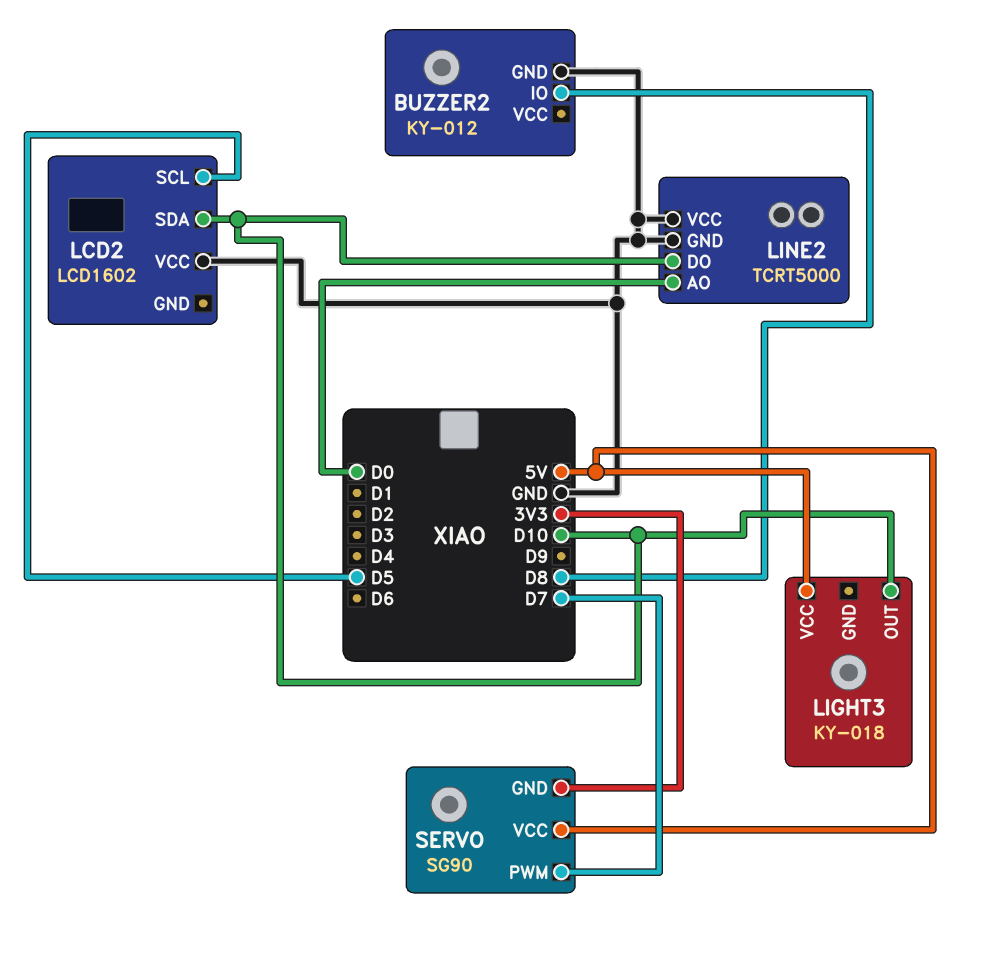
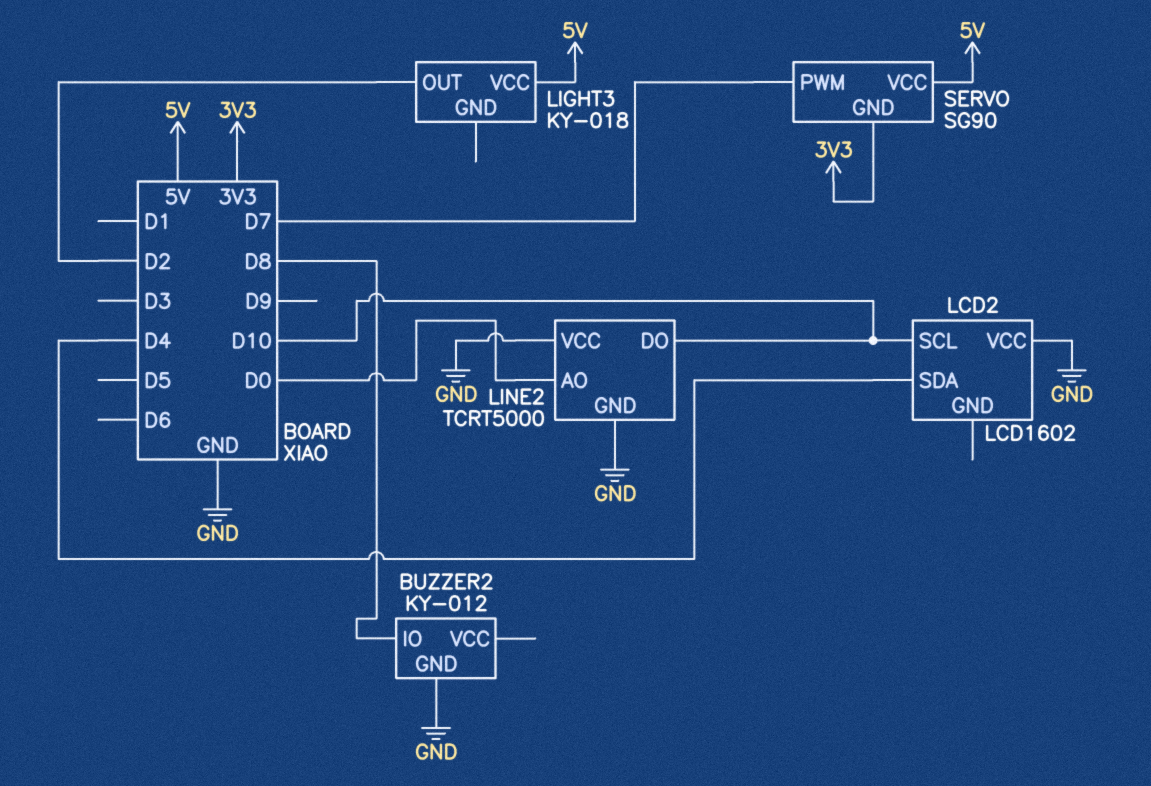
LCD2 pin SCL: D5 -> D10
LCD2 pin SDA: D10 -> D4
LIGHT3 pin OUT: D10 -> D2

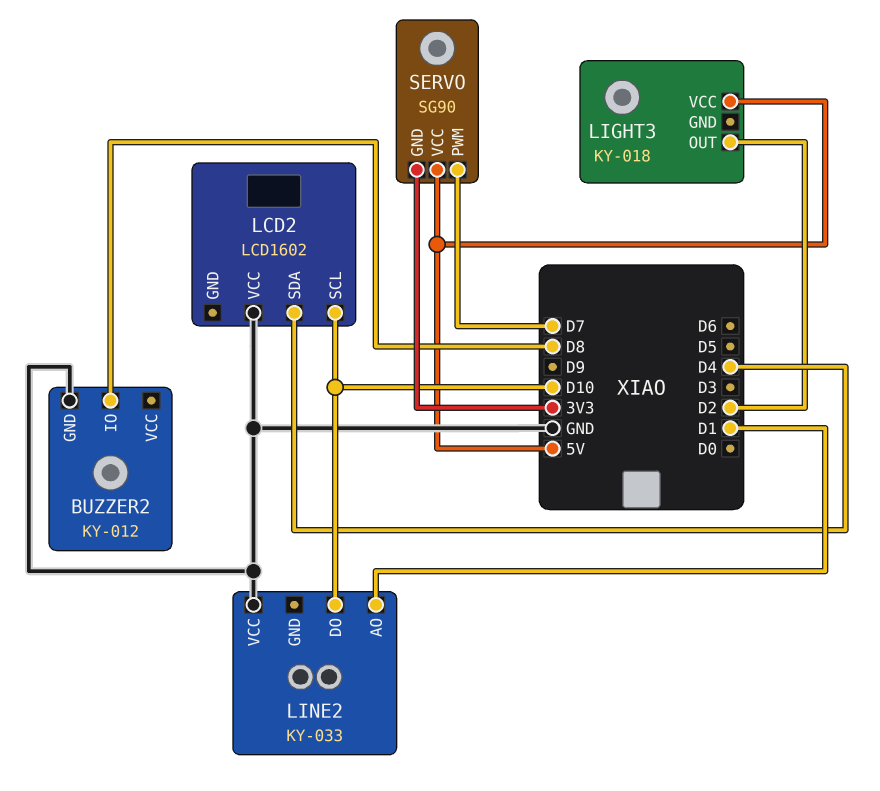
LINE2: TCRT5000 -> KY-033
LINE2 pin AO: D0 -> D1
LINE2 pin GND: GND -> none

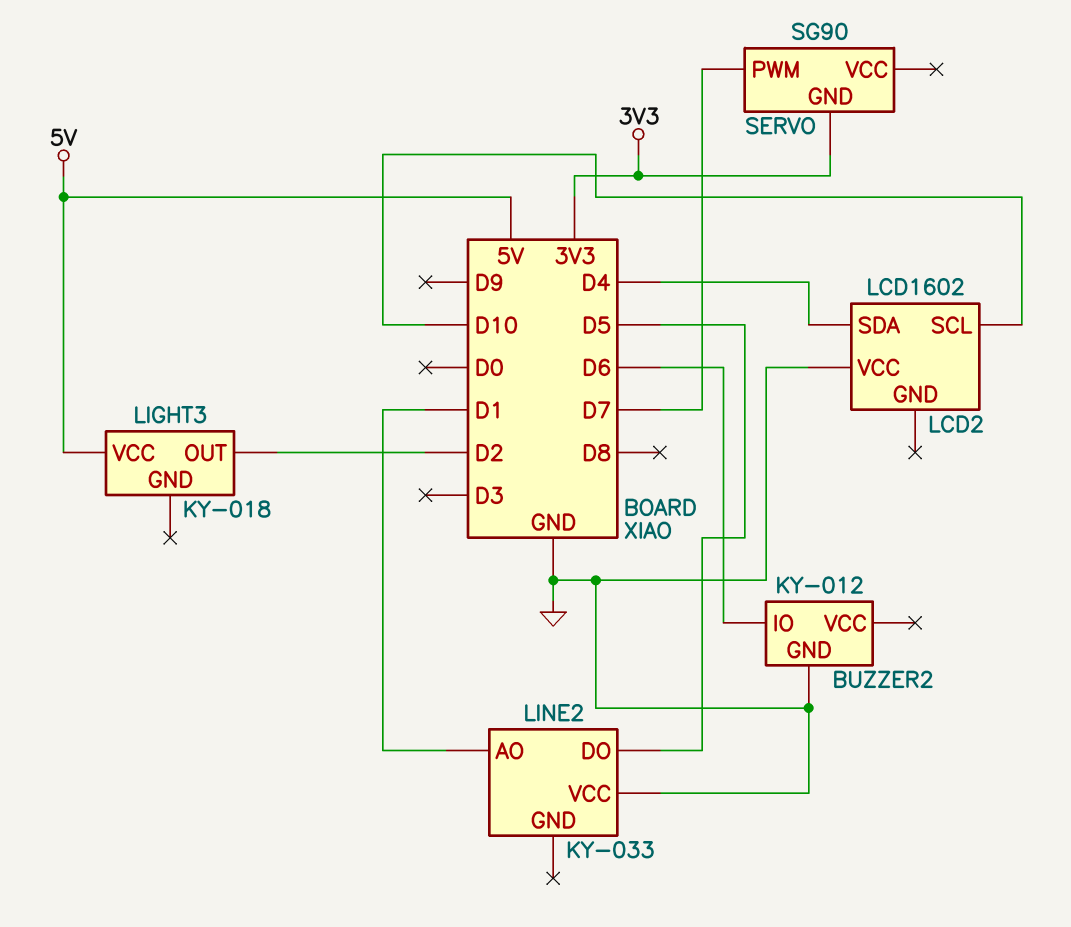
BUZZER2 pin IO: D8 -> D6
LINE2 pin DO: D10 -> D5
SERVO pin VCC: 5V -> none

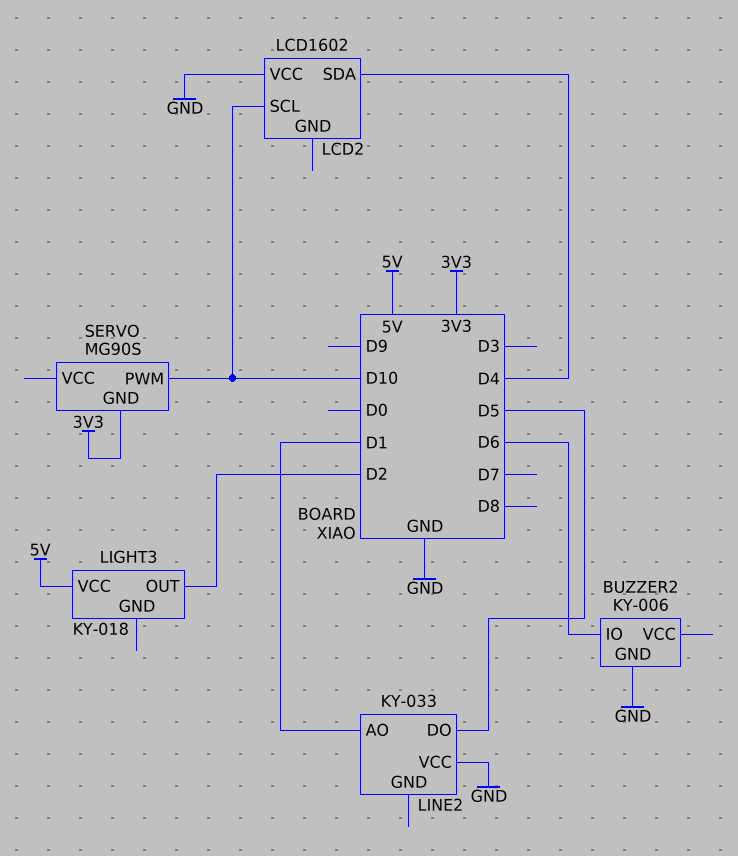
BUZZER2: KY-012 -> KY-006
SERVO: SG90 -> MG90S
SERVO pin PWM: D7 -> D10

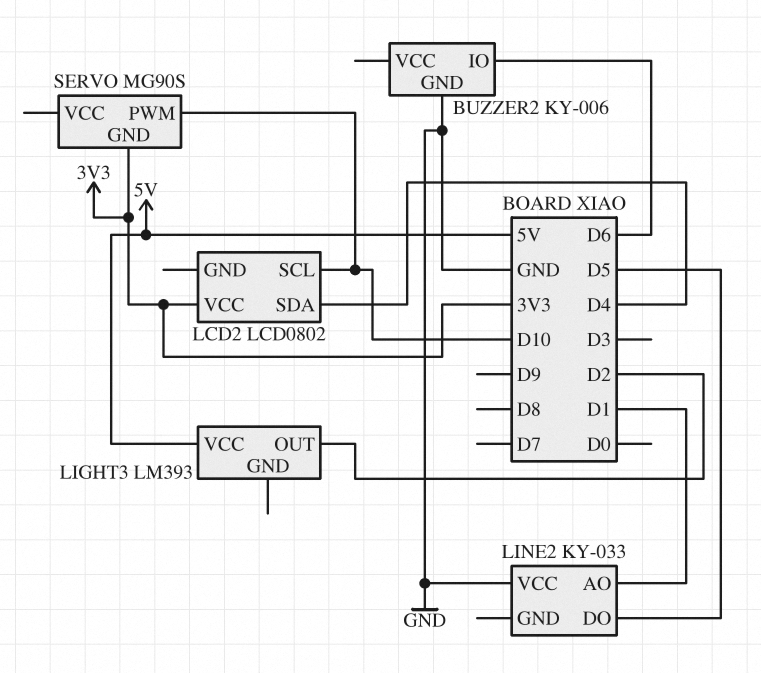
LCD2: LCD1602 -> LCD0802
LCD2 pin VCC: GND -> 3V3
LIGHT3: KY-018 -> LM393

